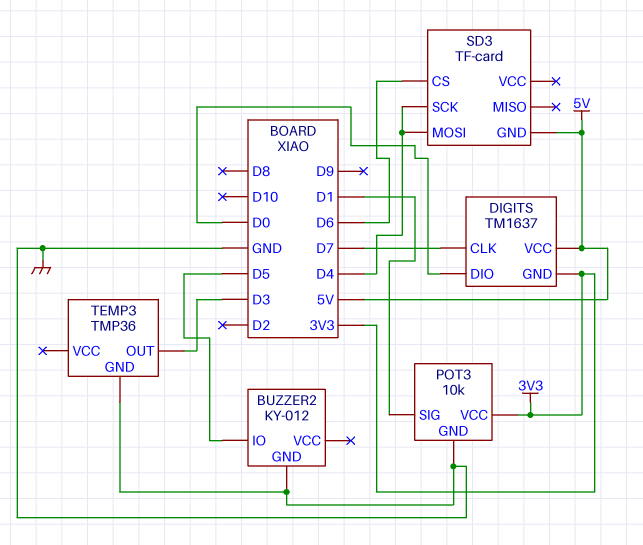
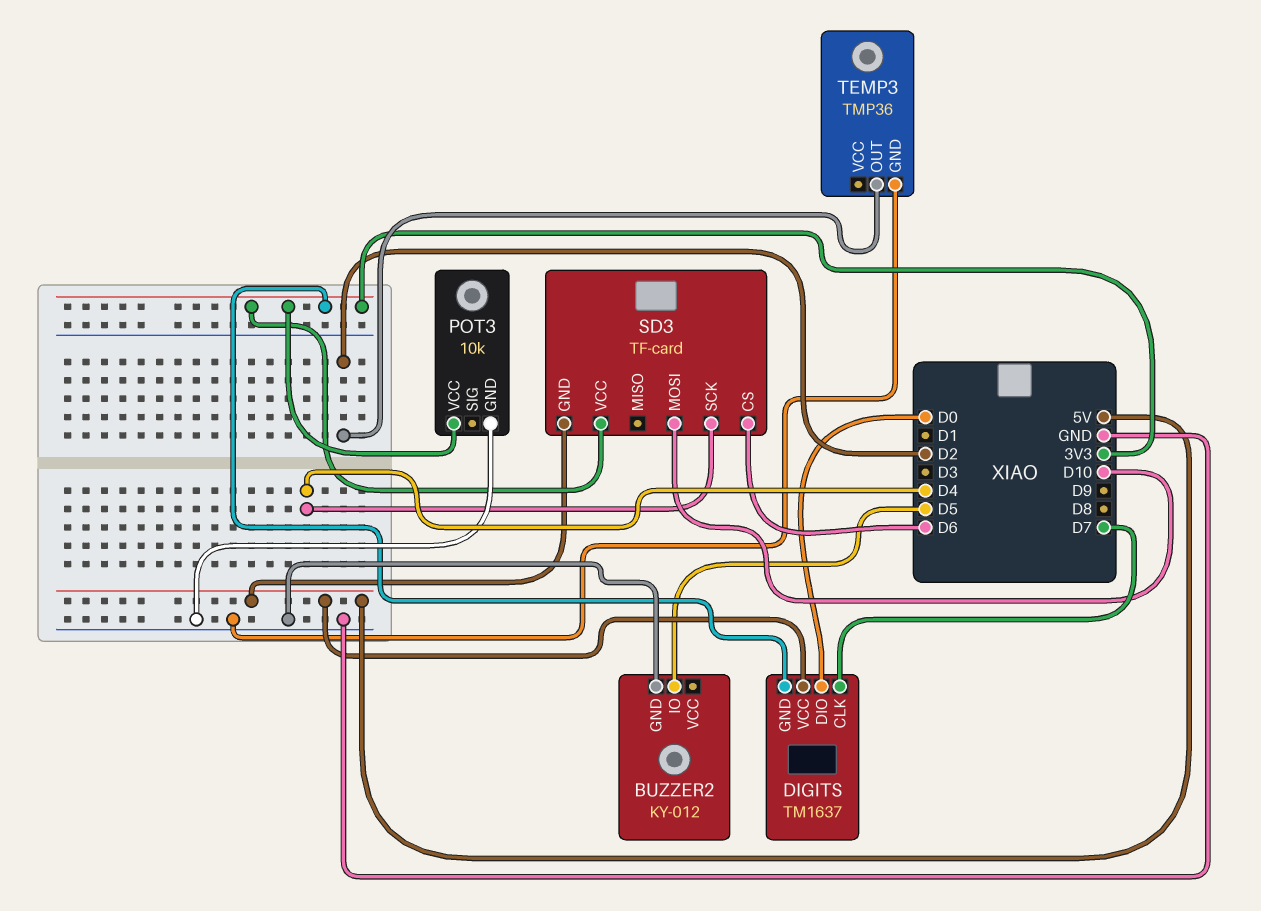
POT3 pin SIG: D1 -> none
SD3 pin MOSI: D4 -> D10
SD3 pin VCC: none -> 3V3
TEMP3 pin OUT: D3 -> D2

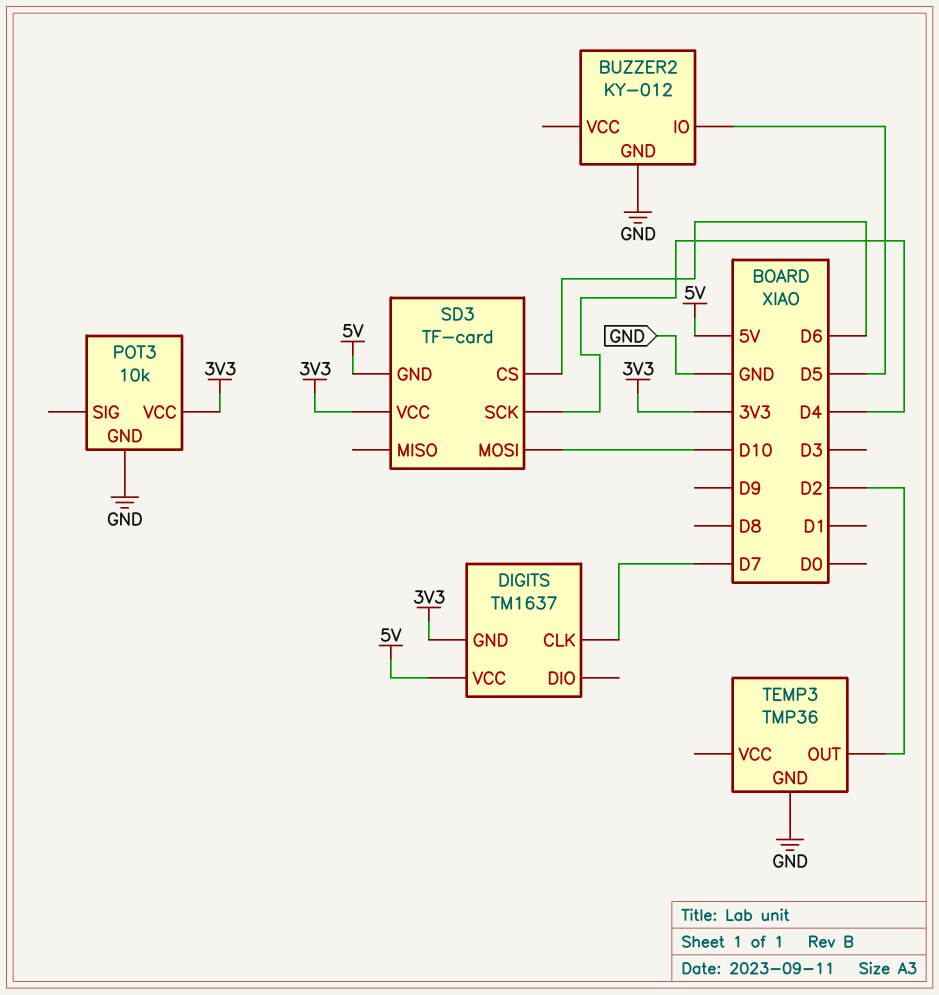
DIGITS pin DIO: D0 -> none

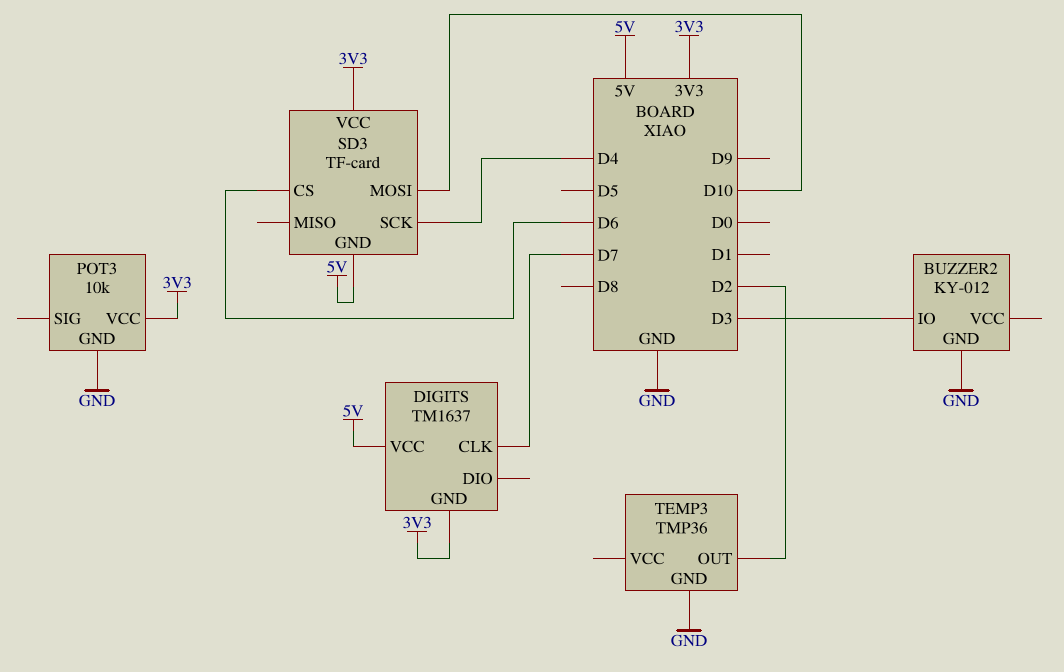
BUZZER2 pin IO: D5 -> D3

